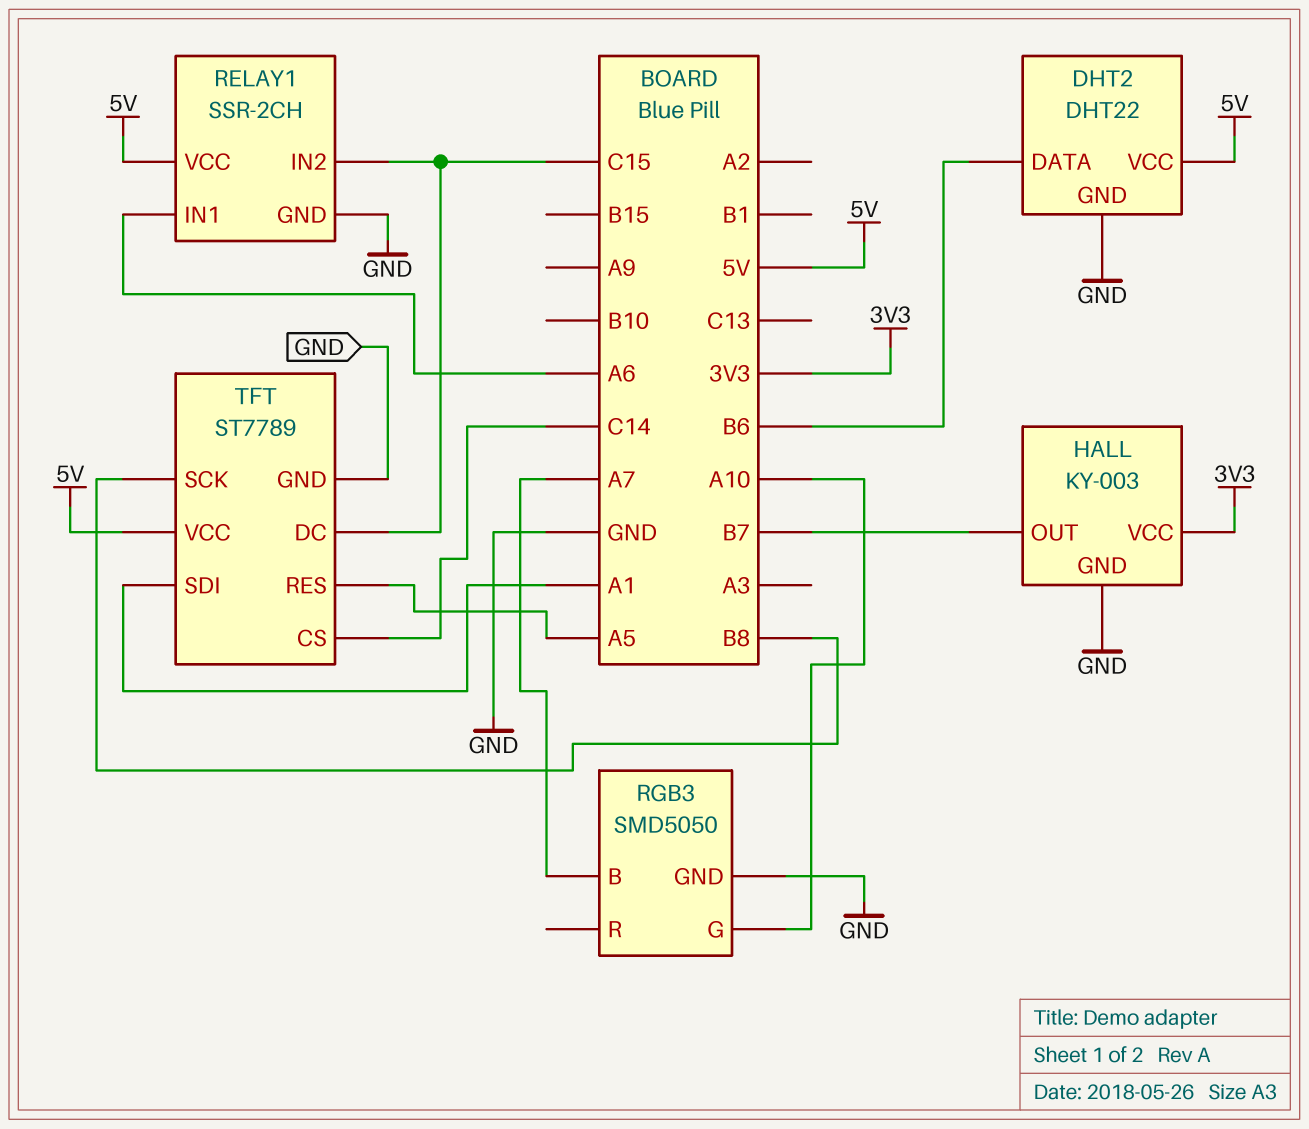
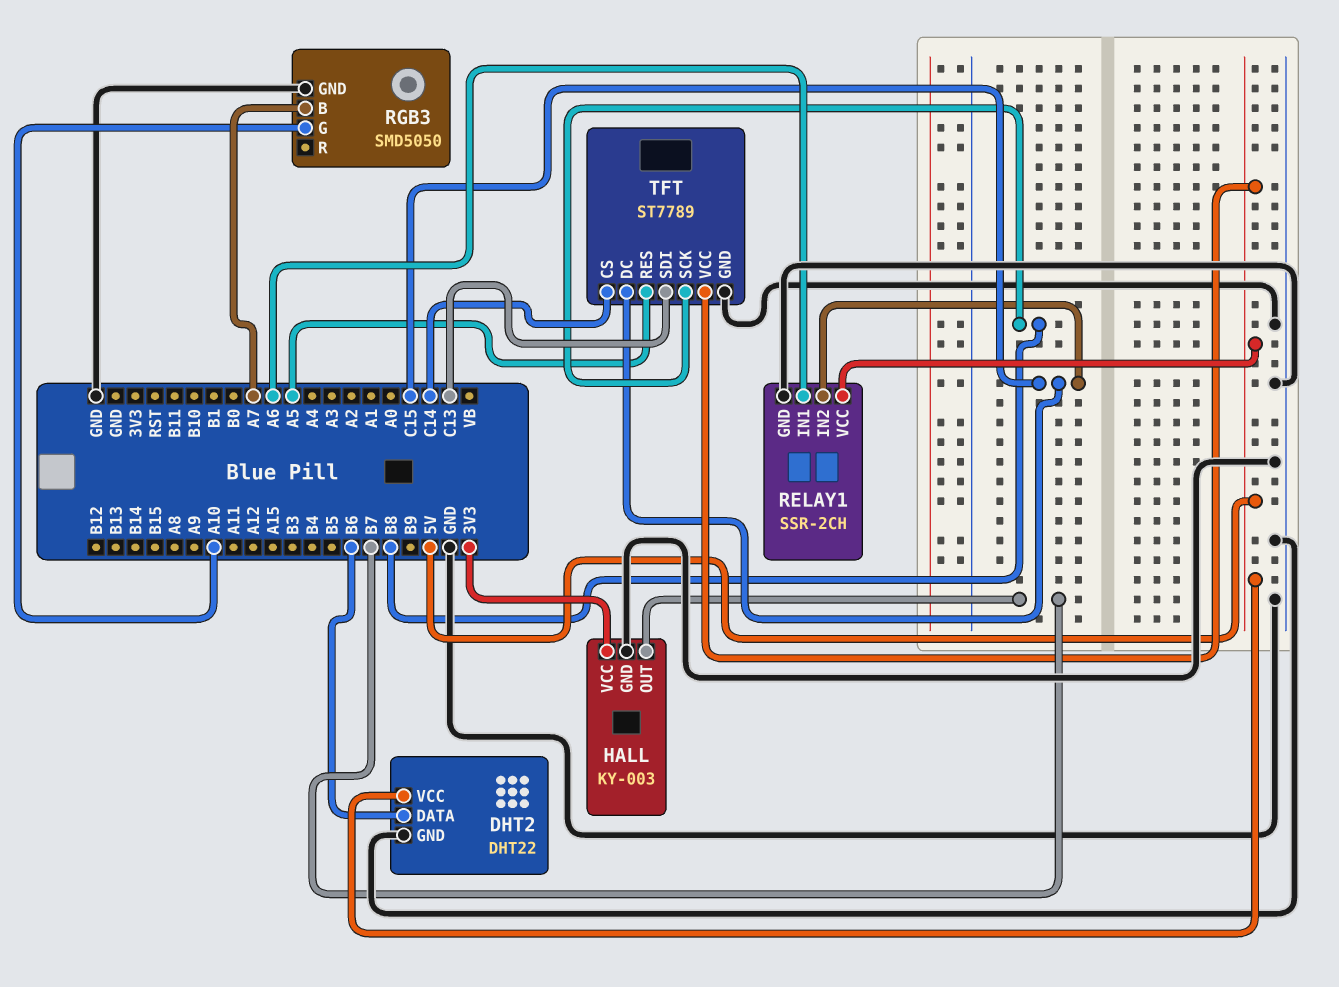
TFT pin SDI: A1 -> C13

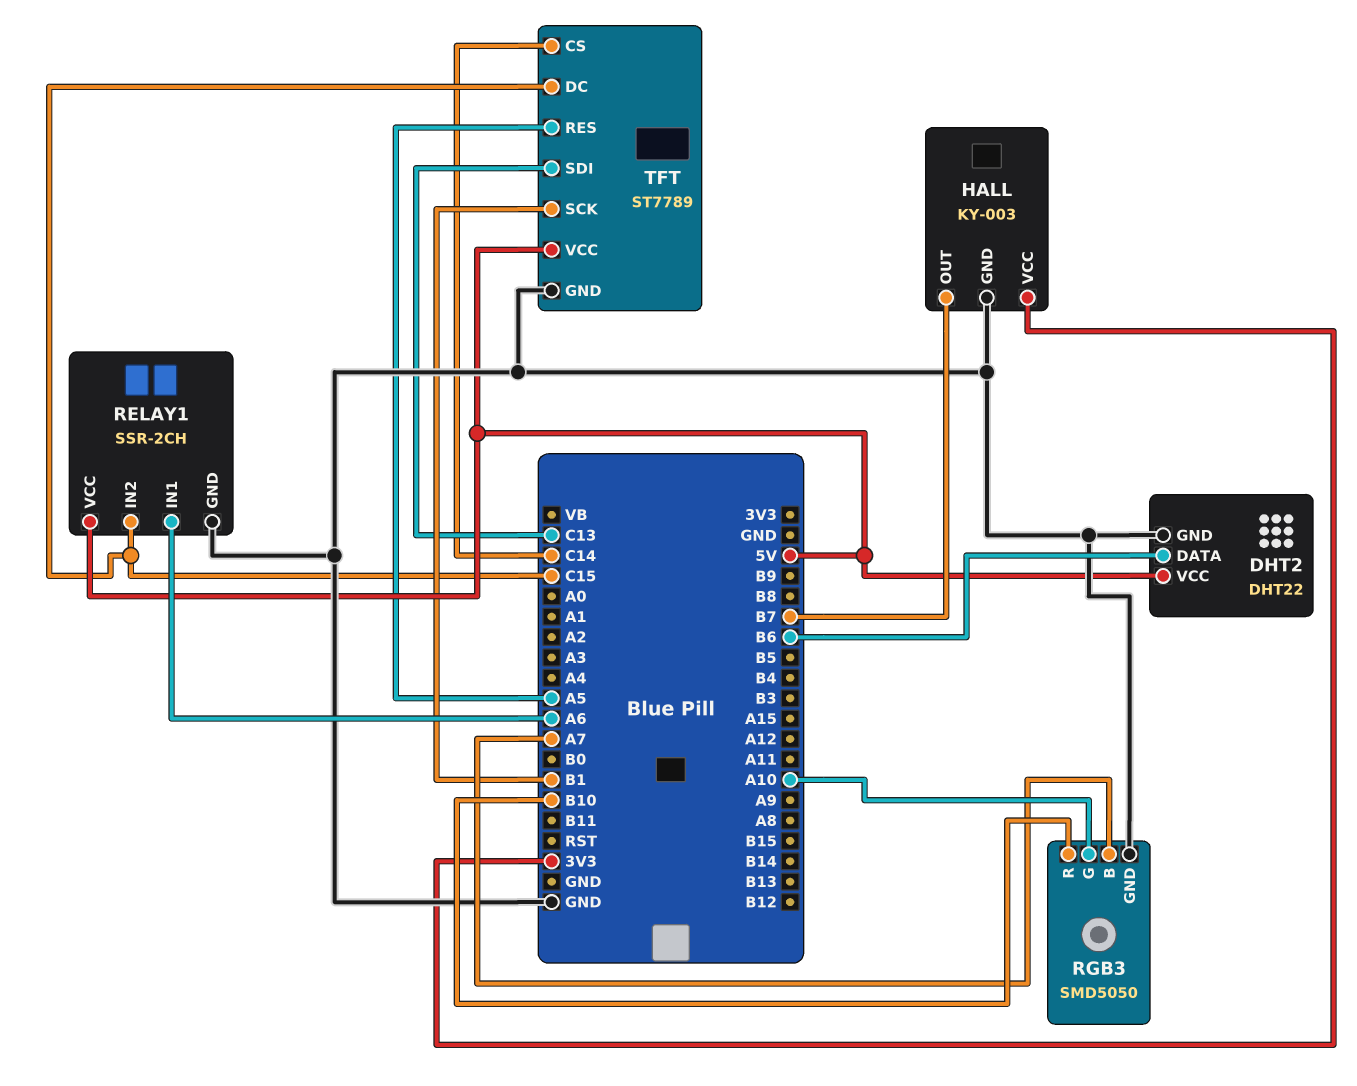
RGB3 pin R: none -> B10
TFT pin SCK: B8 -> B1

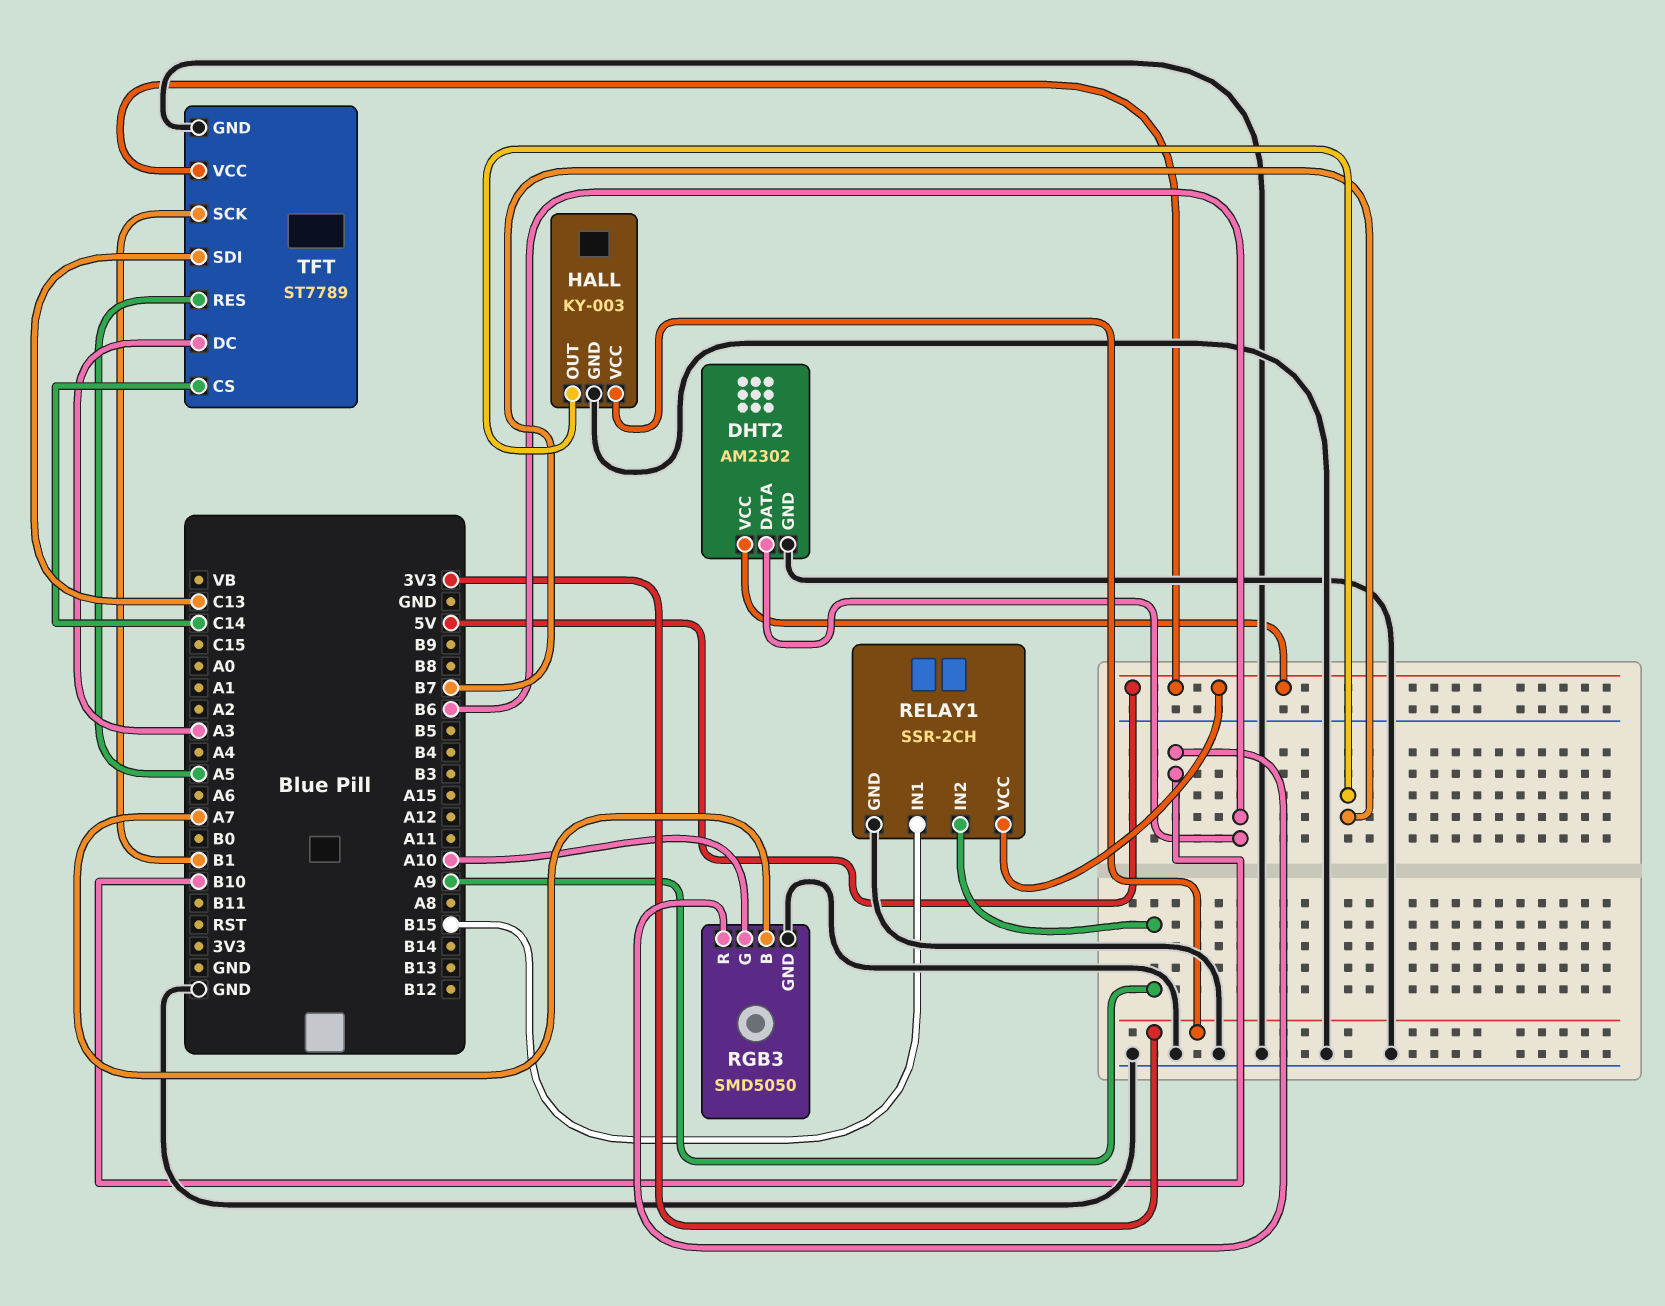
DHT2: DHT22 -> AM2302
RELAY1 pin IN1: A6 -> B15
RELAY1 pin IN2: C15 -> A9
TFT pin DC: C15 -> A3

